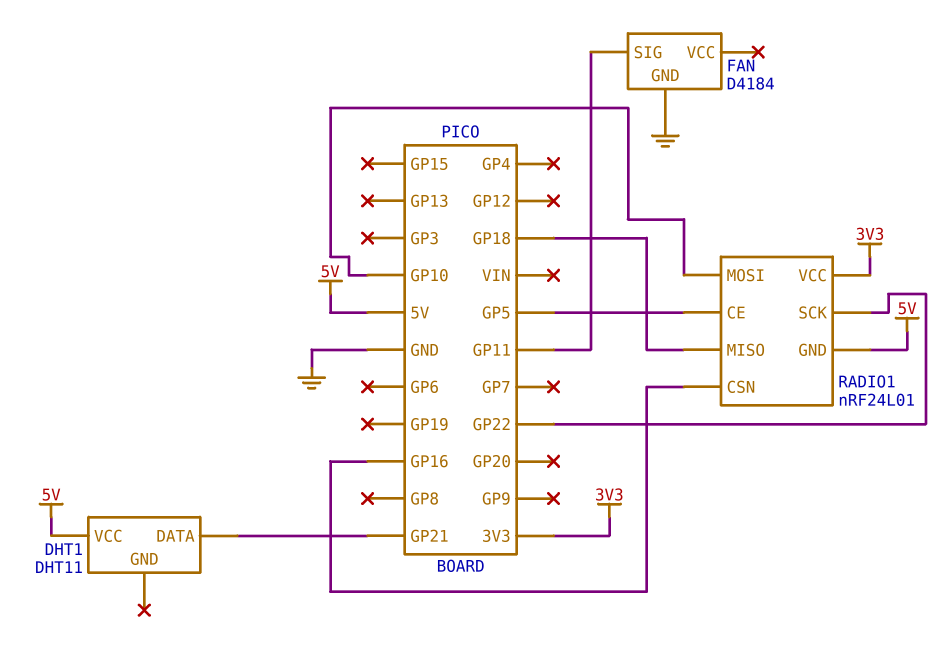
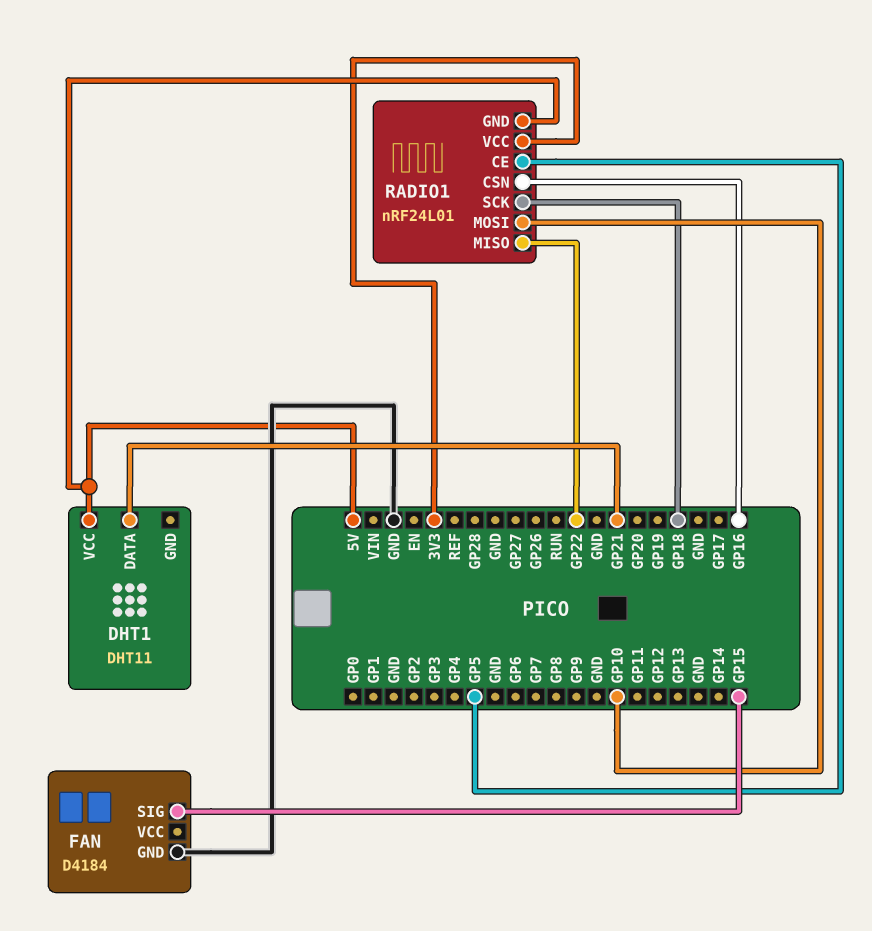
FAN pin SIG: GP11 -> GP15
RADIO1 pin MISO: GP18 -> GP22
RADIO1 pin SCK: GP22 -> GP18

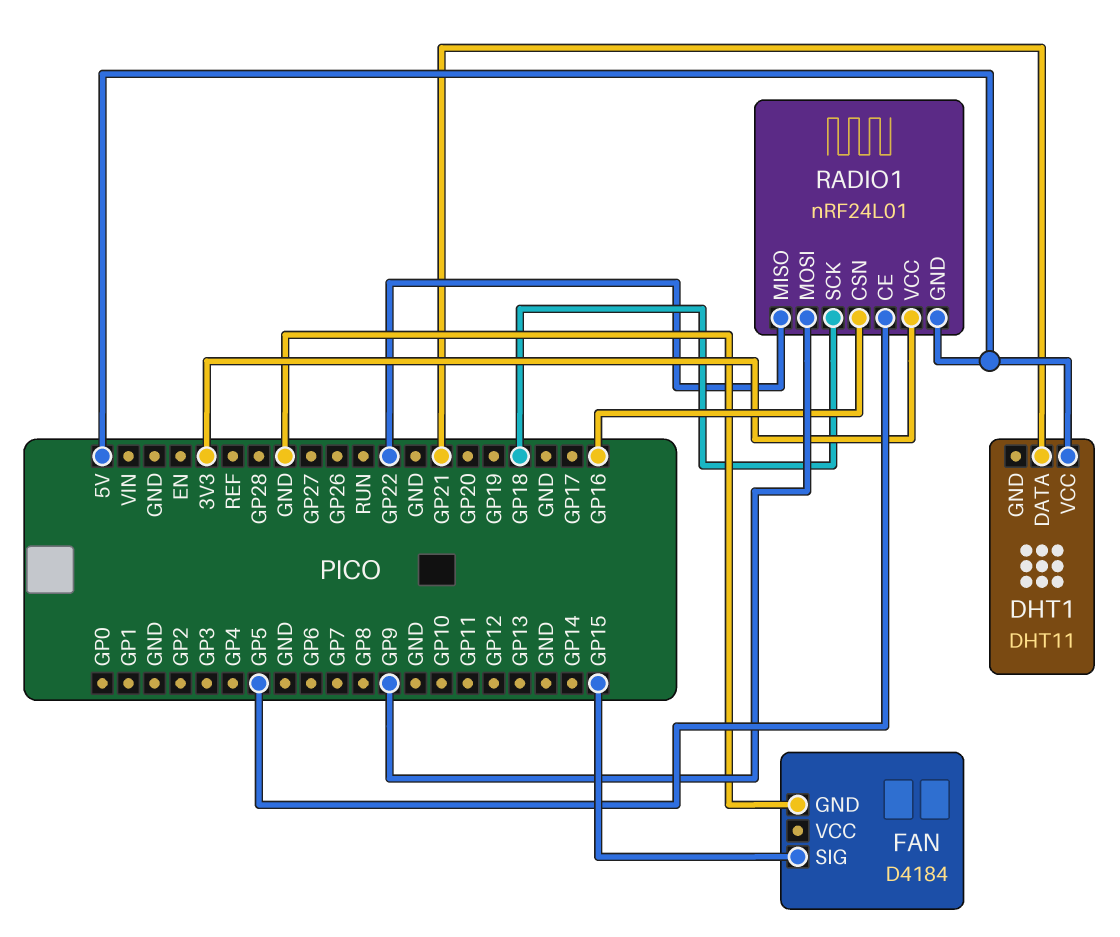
RADIO1 pin MOSI: GP10 -> GP9

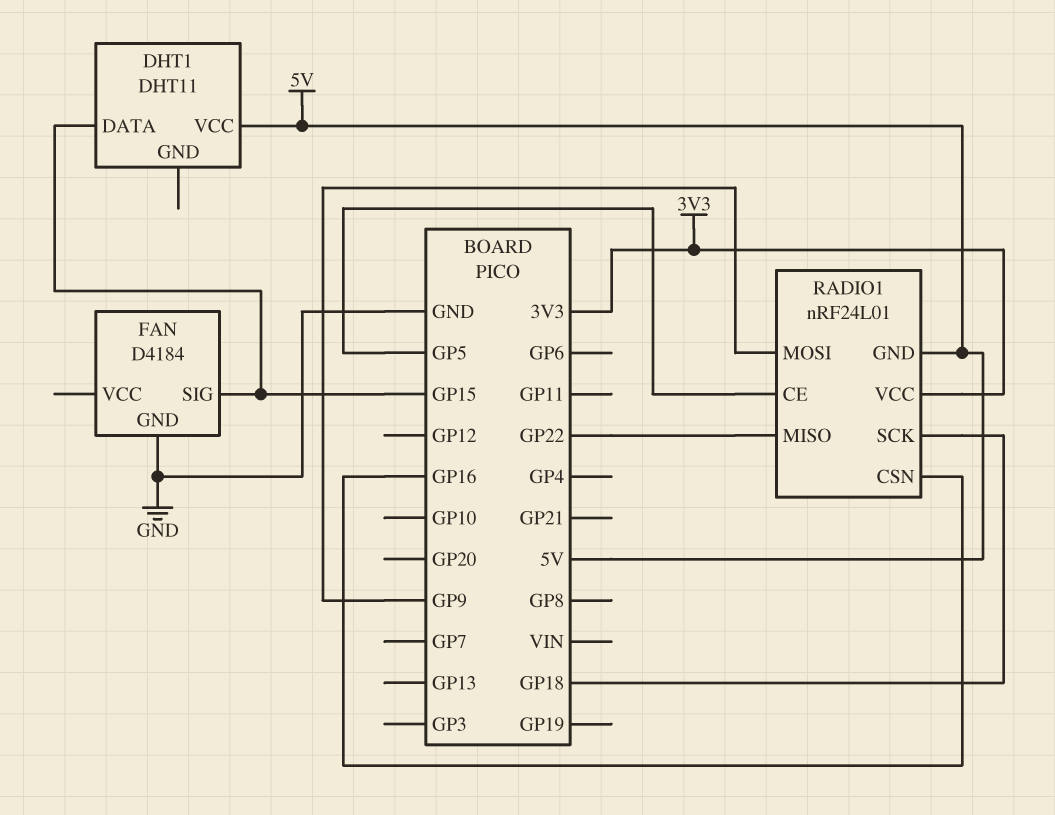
DHT1 pin DATA: GP21 -> GP15

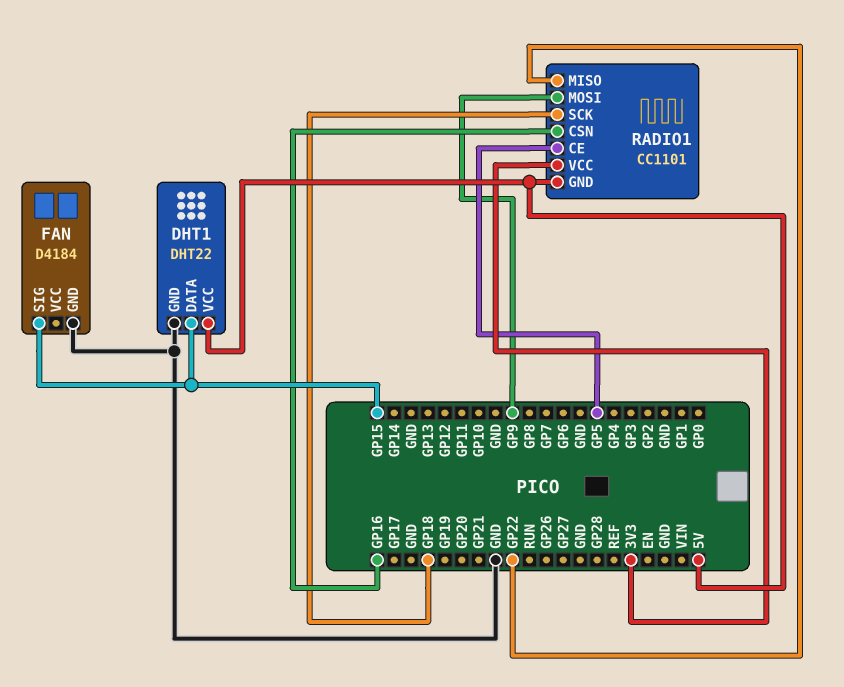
DHT1: DHT11 -> DHT22
DHT1 pin GND: none -> GND
RADIO1: nRF24L01 -> CC1101

